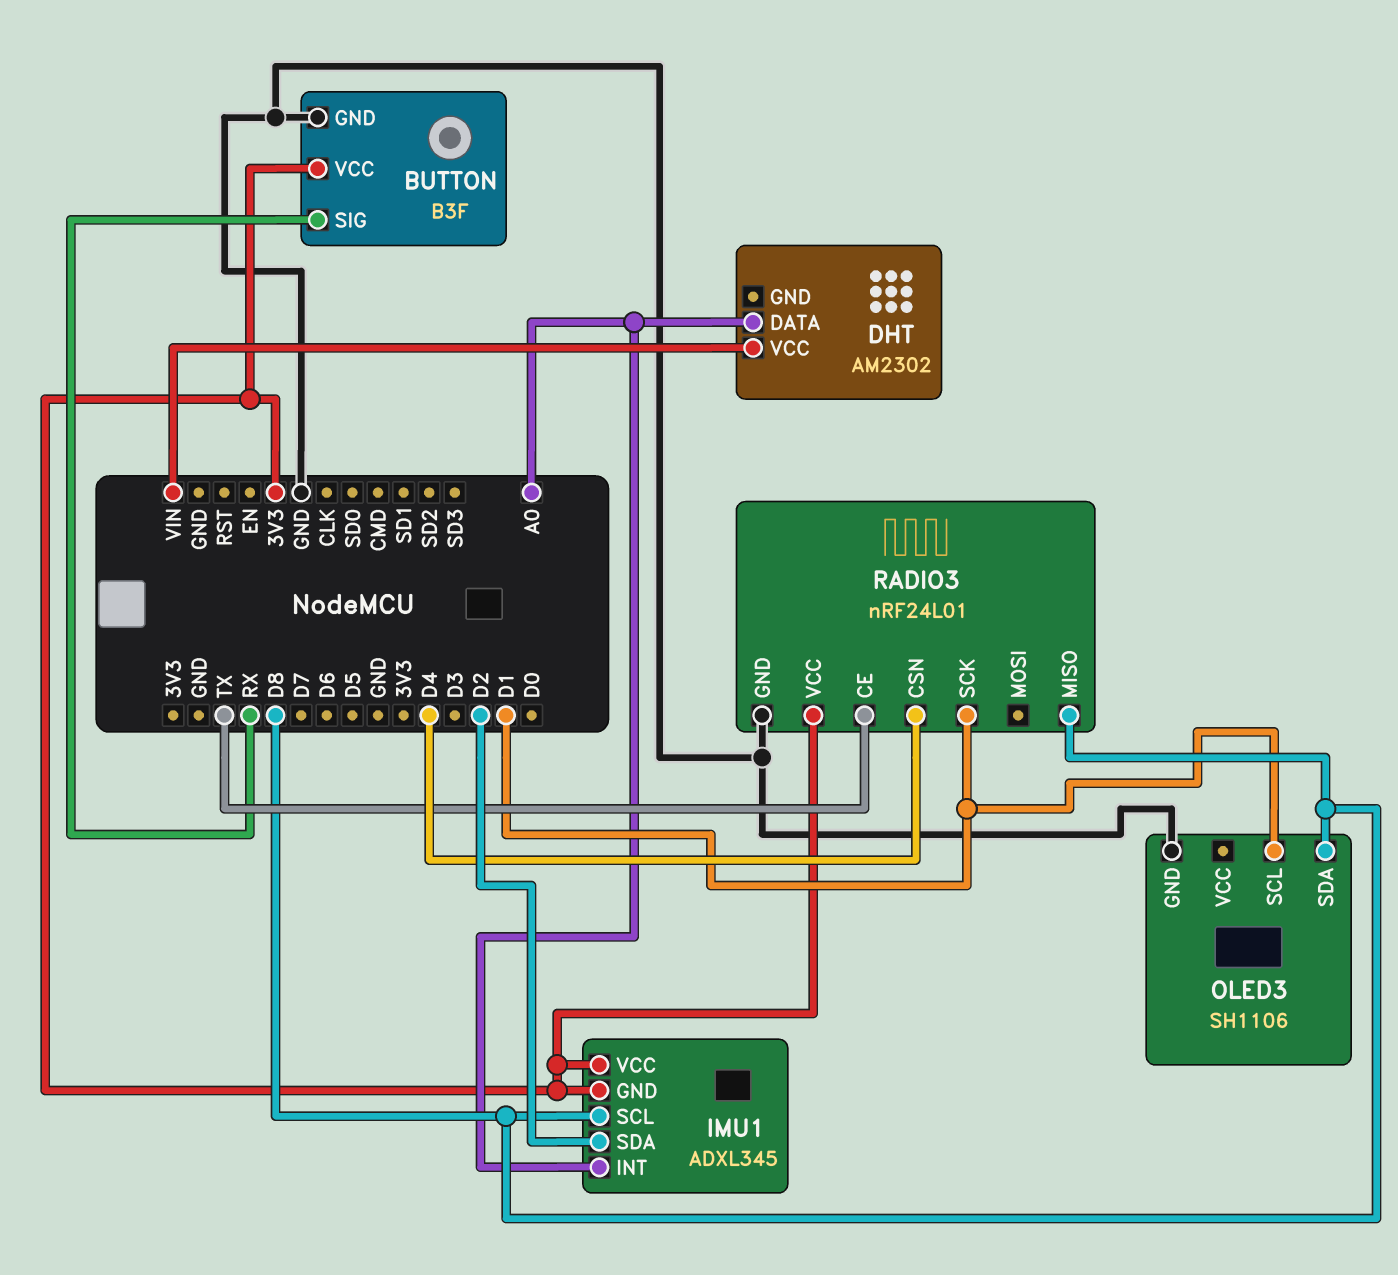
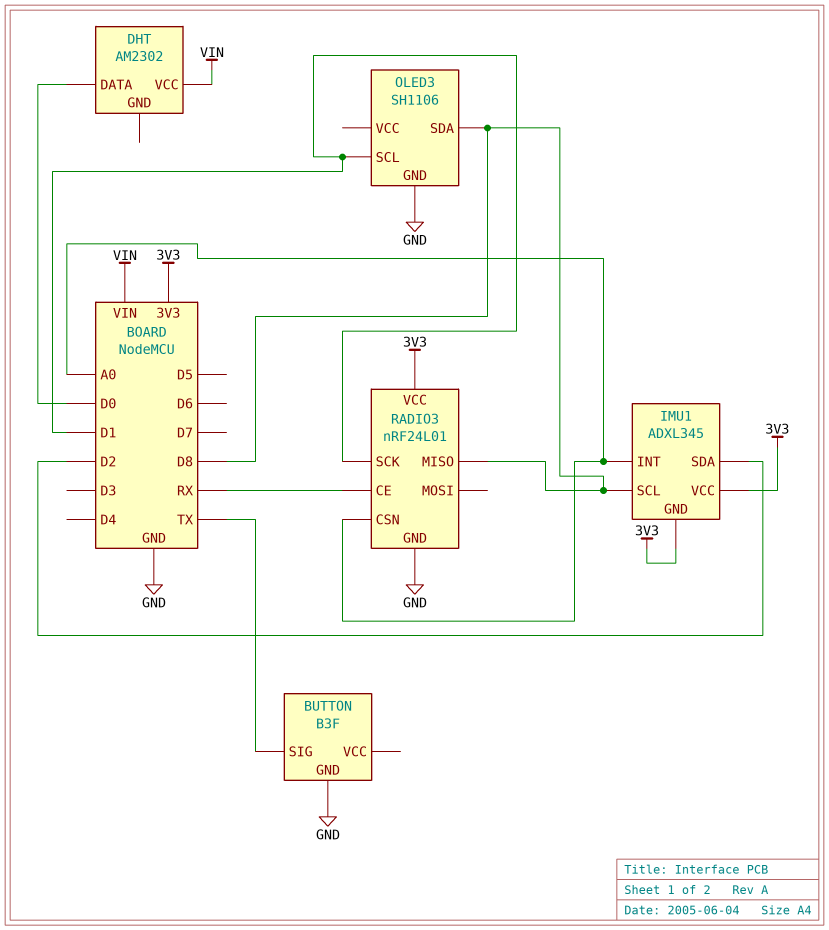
BUTTON pin SIG: RX -> TX
BUTTON pin VCC: 3V3 -> none
DHT pin DATA: A0 -> D0
RADIO3 pin CE: TX -> RX
RADIO3 pin CSN: D4 -> A0

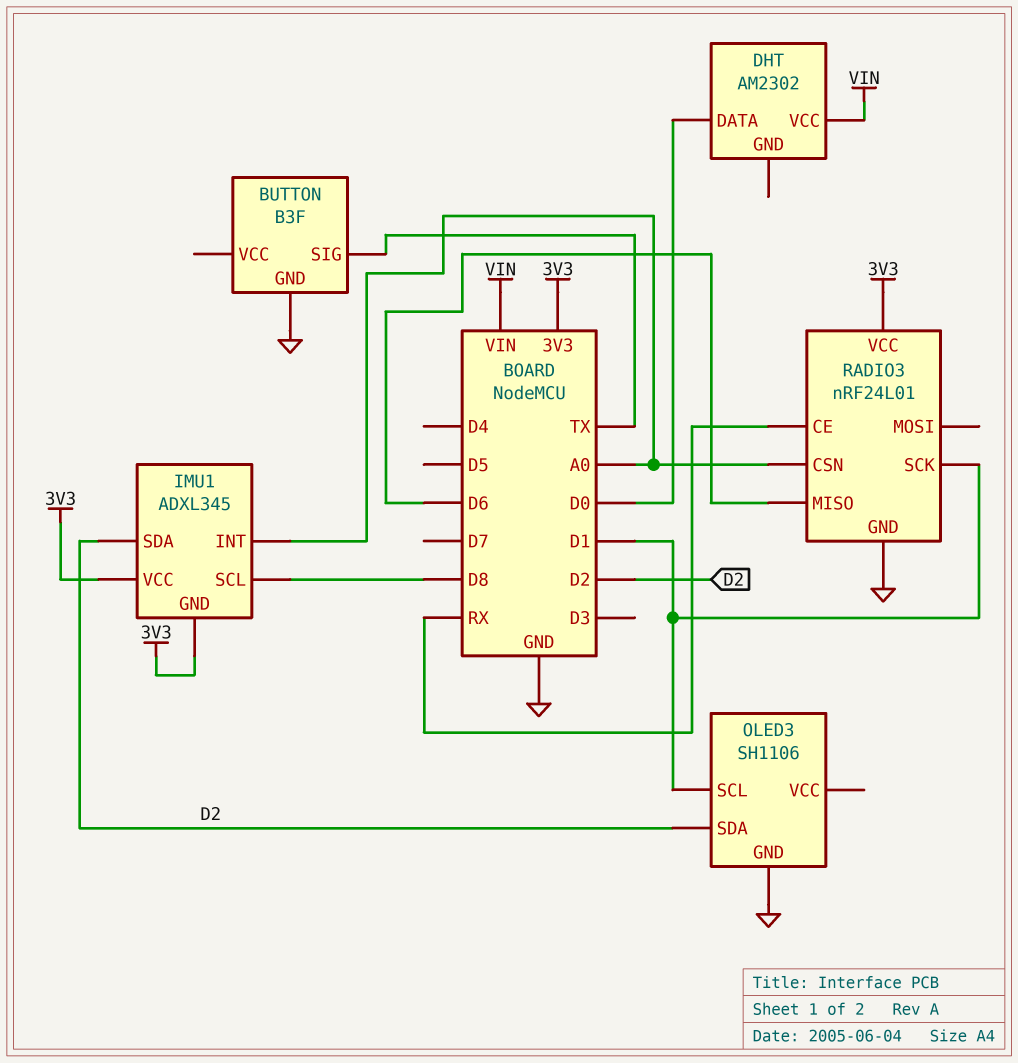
OLED3 pin SDA: D8 -> D2
RADIO3 pin MISO: D8 -> D6

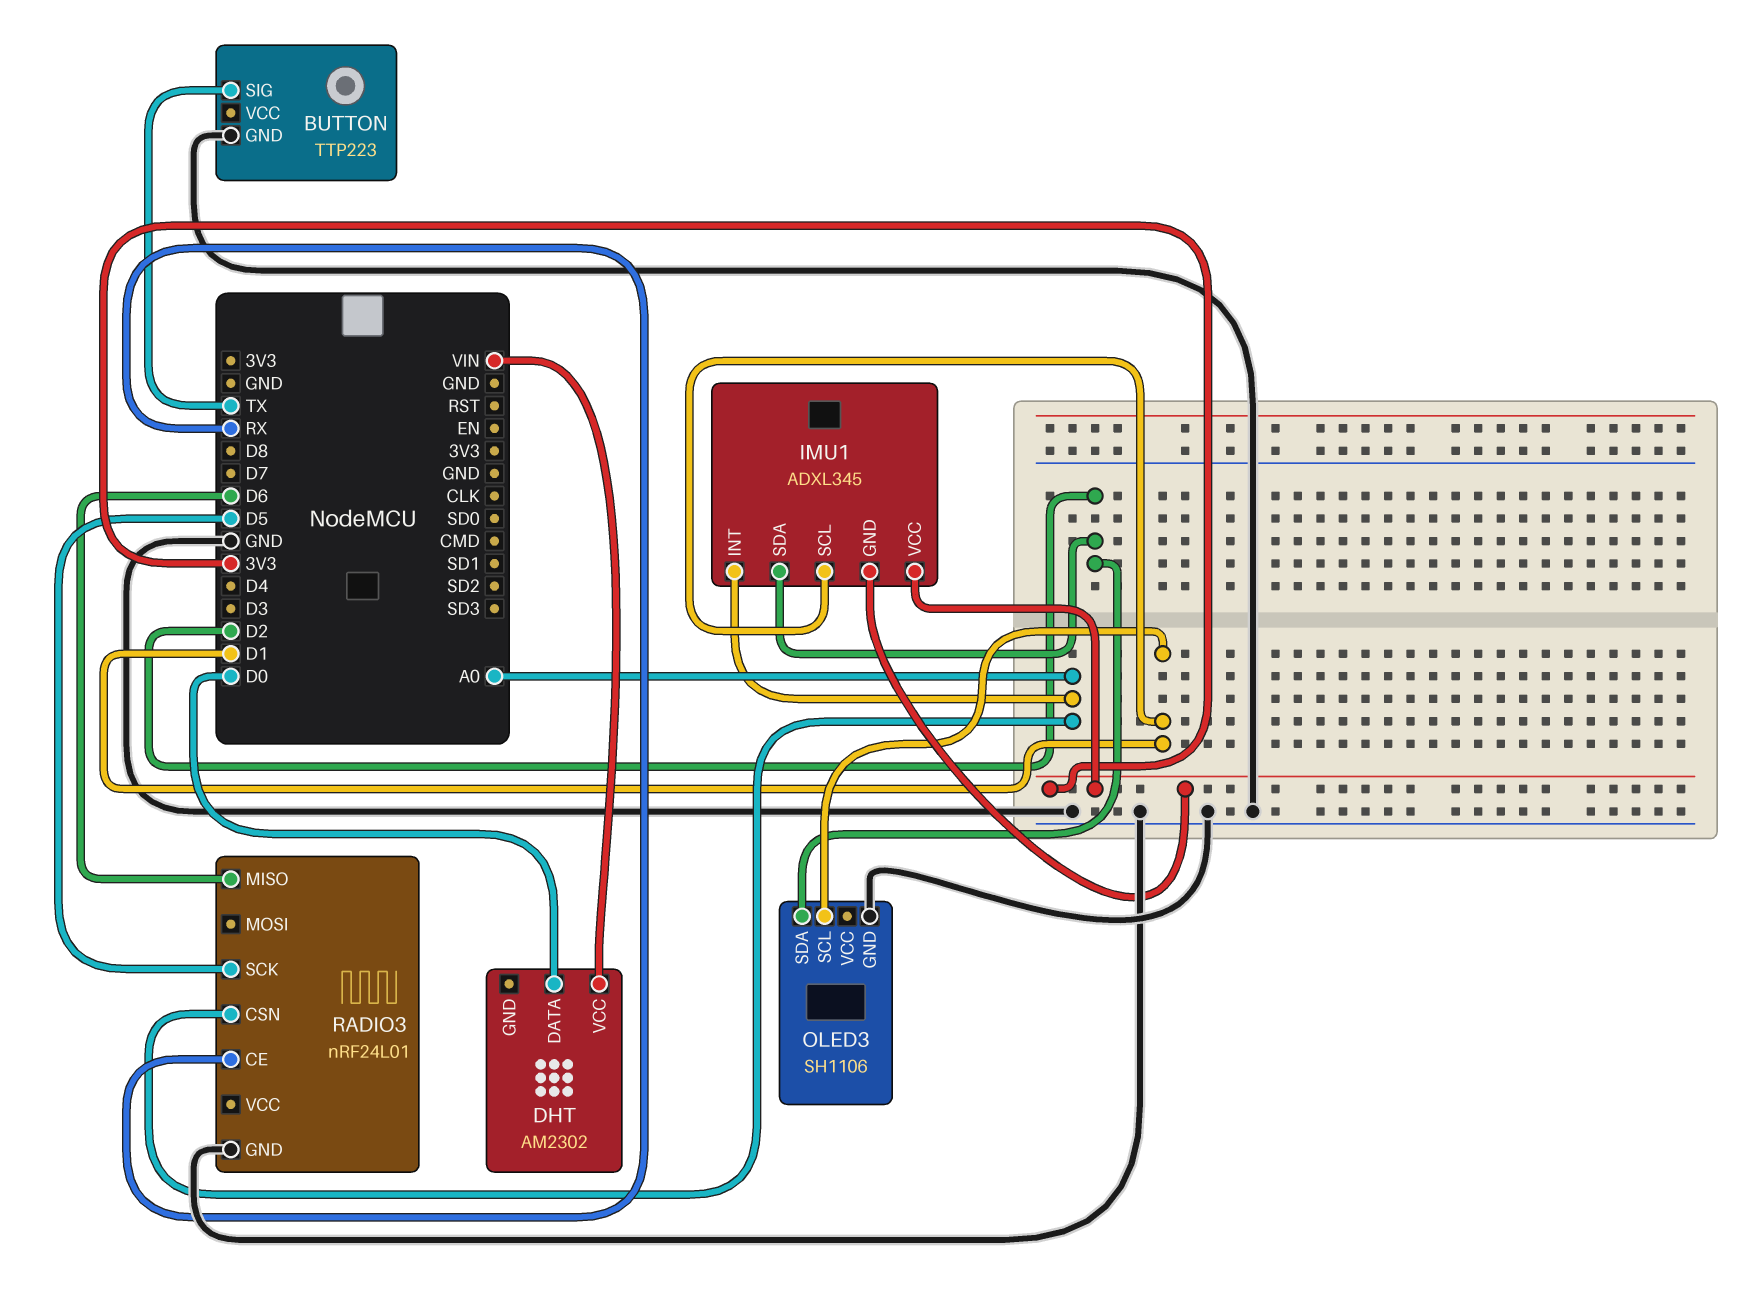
BUTTON: B3F -> TTP223
IMU1 pin SCL: D8 -> D1
RADIO3 pin SCK: D1 -> D5
RADIO3 pin VCC: 3V3 -> none

